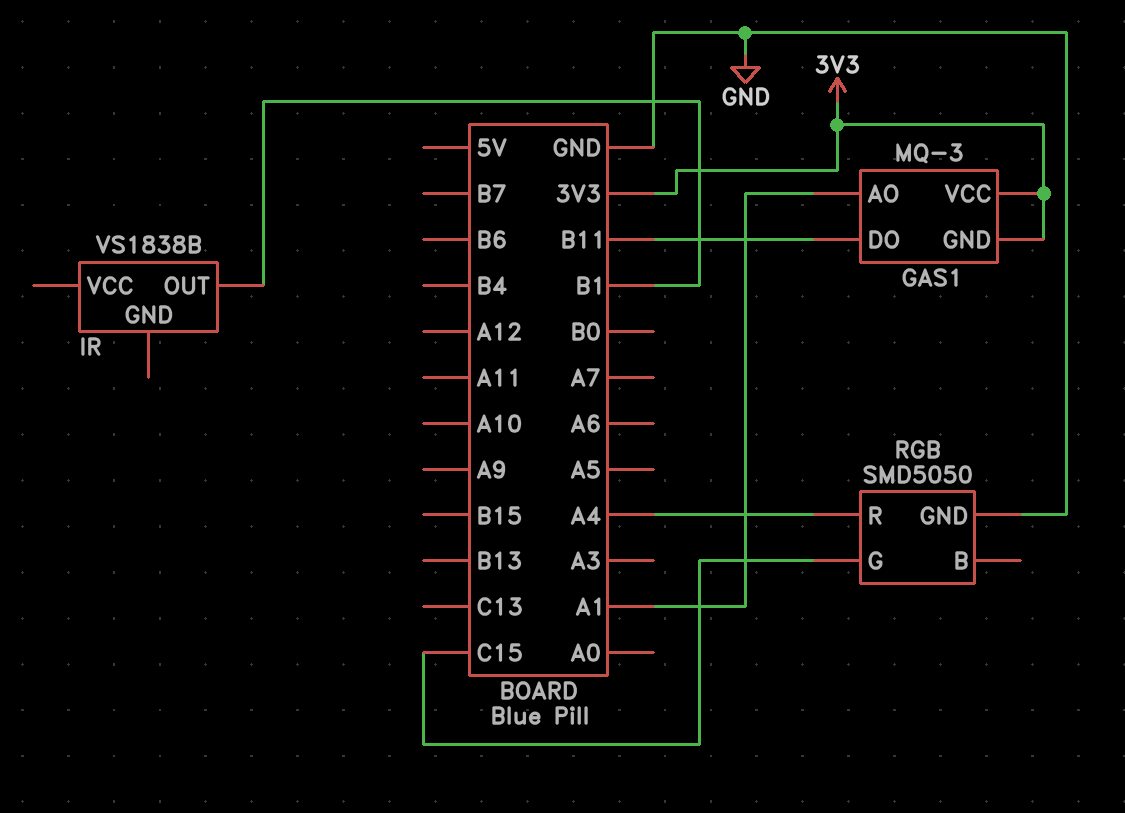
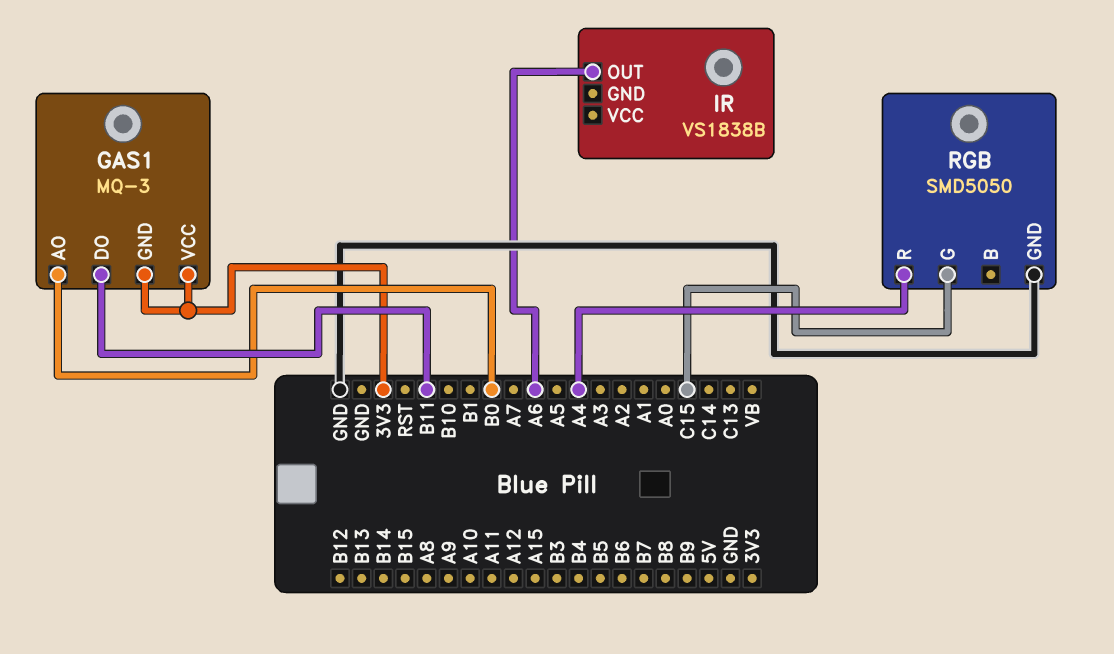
GAS1 pin AO: A1 -> B0
IR pin OUT: B1 -> A6

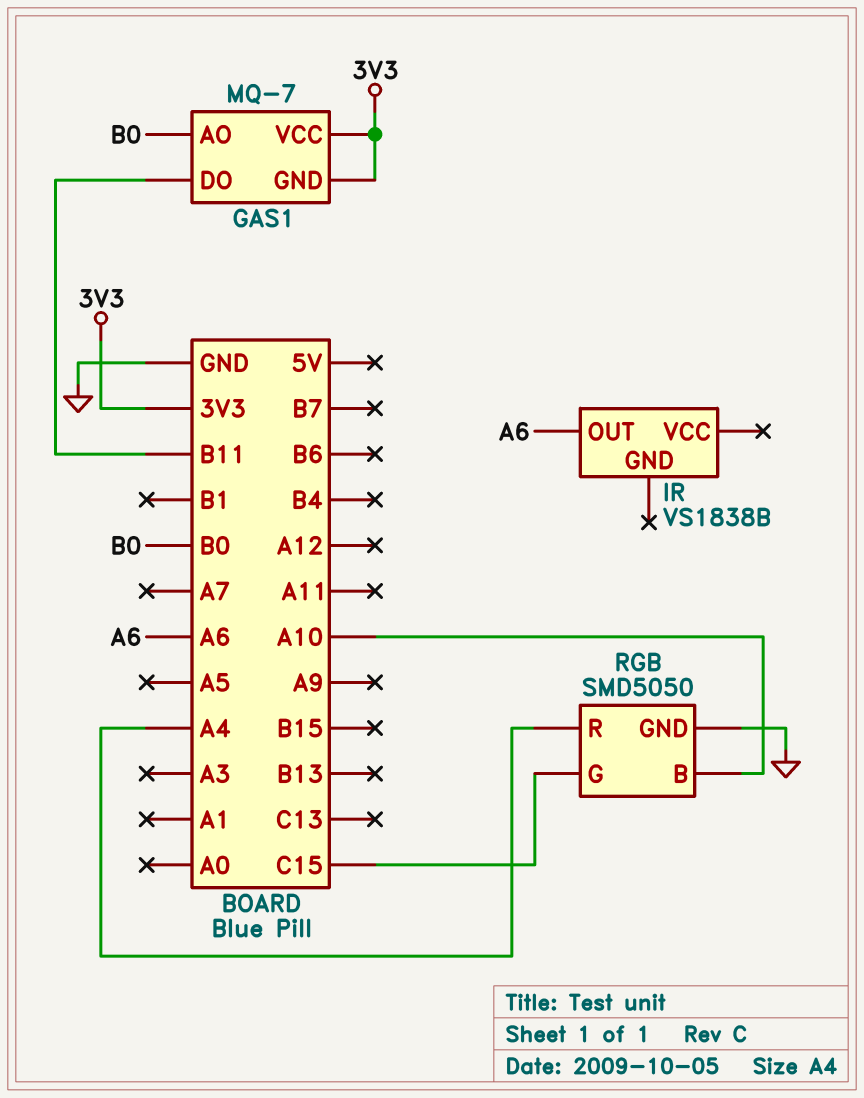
GAS1: MQ-3 -> MQ-7
RGB pin B: none -> A10

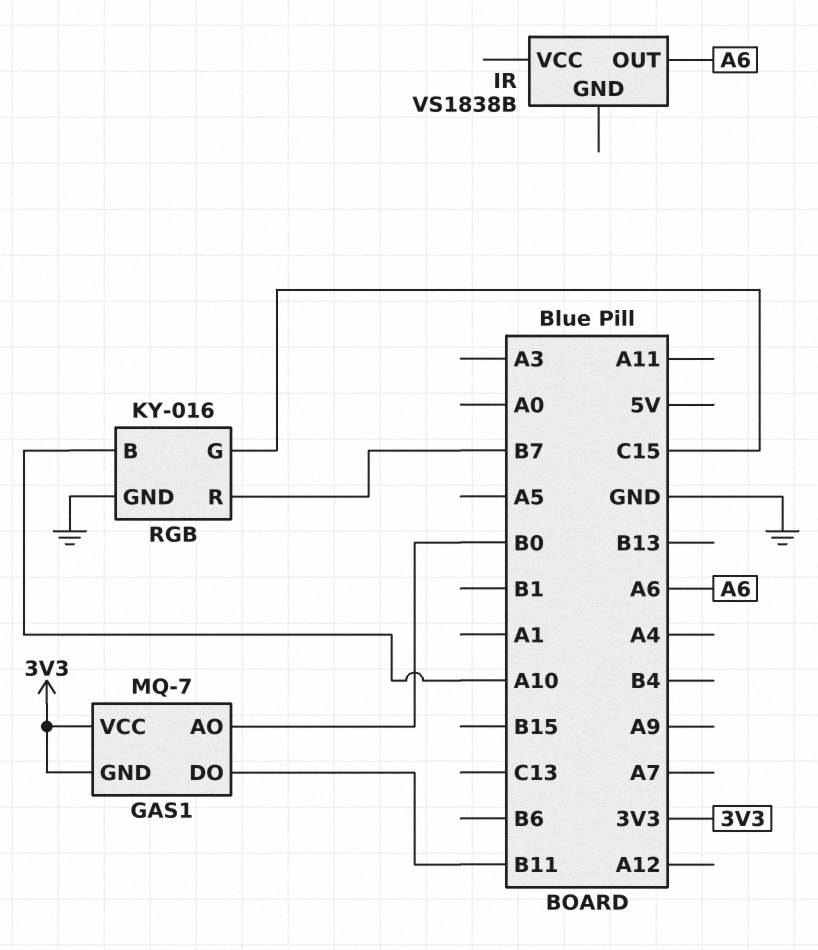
RGB: SMD5050 -> KY-016
RGB pin R: A4 -> B7

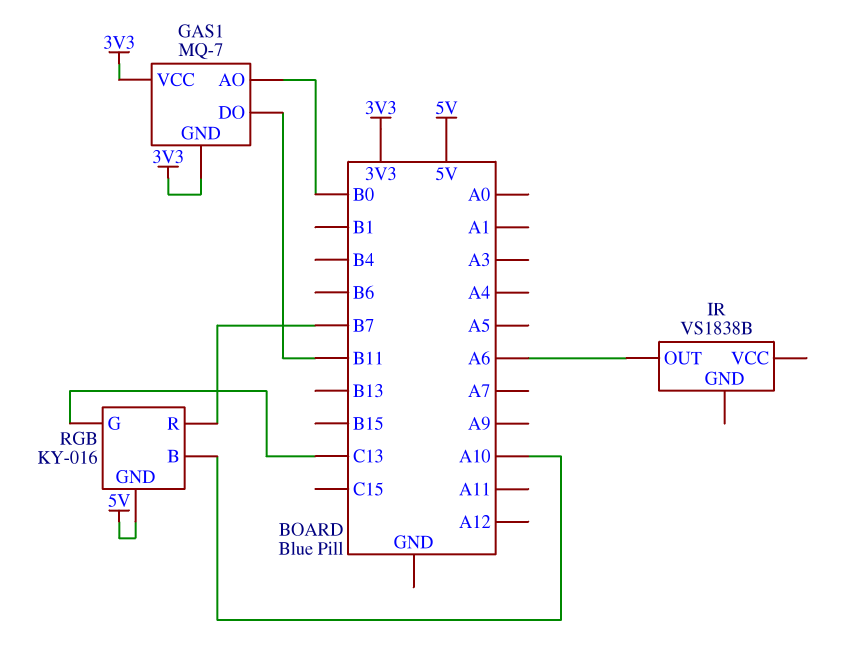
RGB pin G: C15 -> C13
RGB pin GND: GND -> 5V

